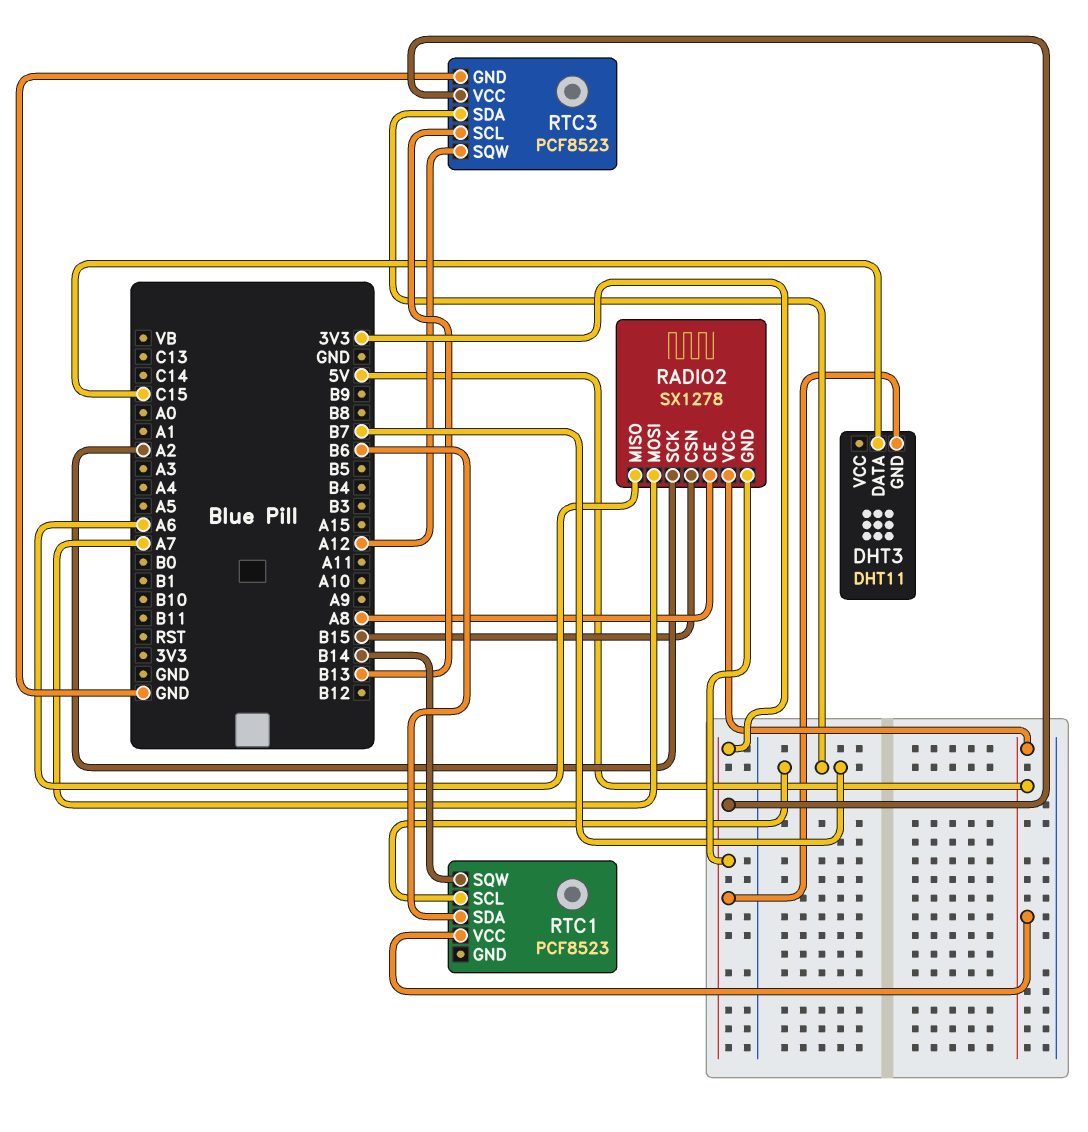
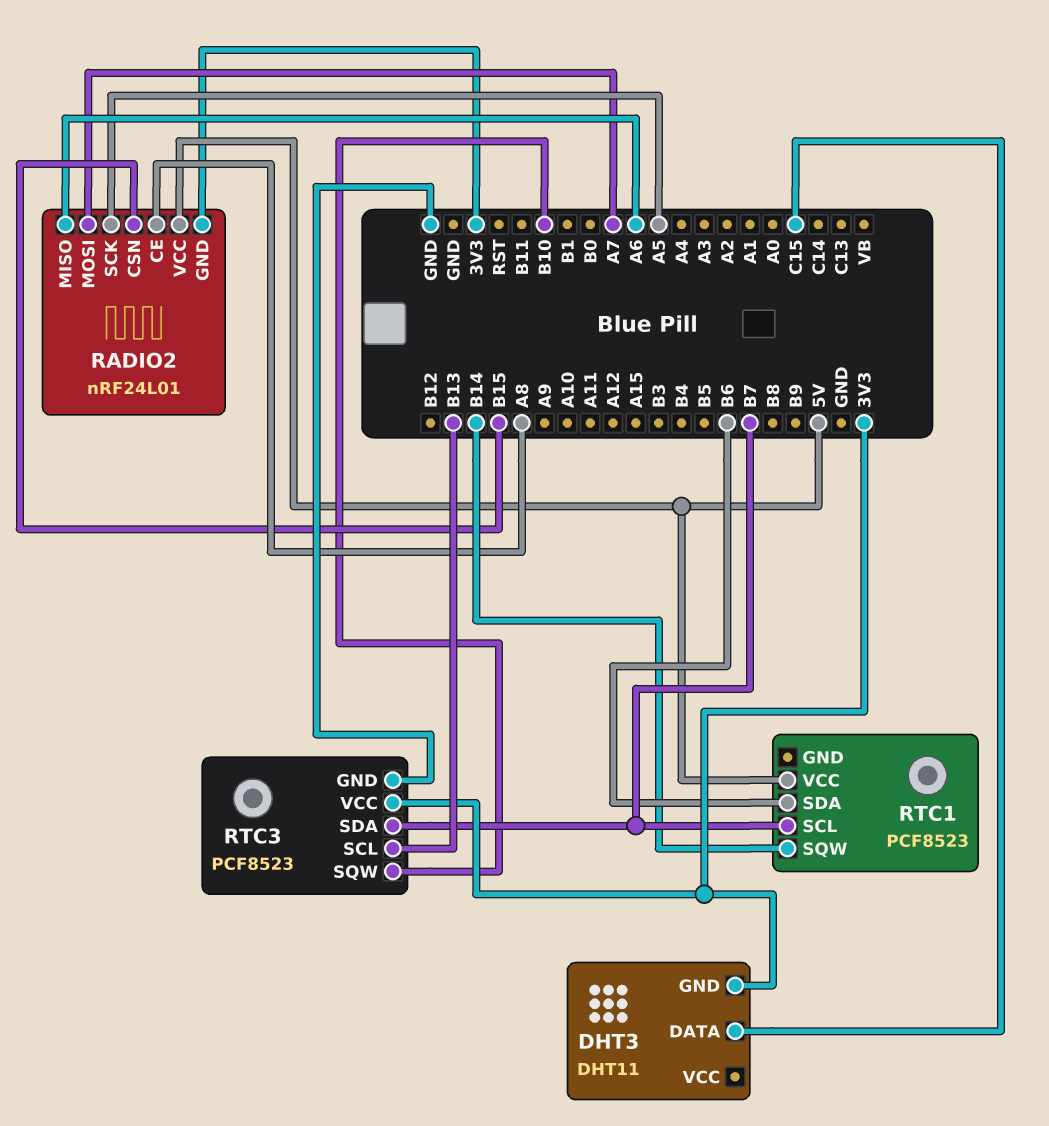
RADIO2: SX1278 -> nRF24L01
RADIO2 pin SCK: A2 -> A5
RTC3 pin SQW: A12 -> B10

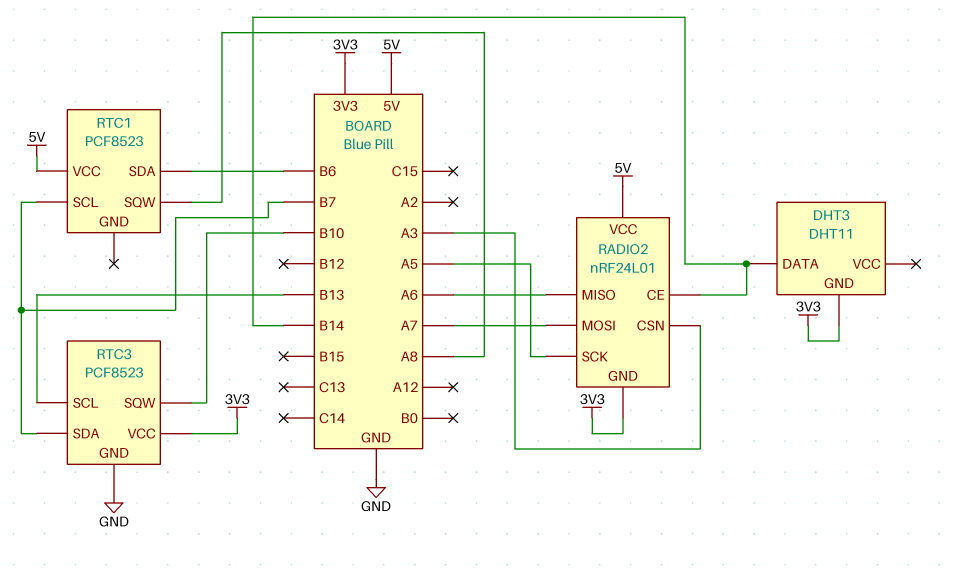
DHT3 pin DATA: C15 -> B14
RADIO2 pin CE: A8 -> B14
RADIO2 pin CSN: B15 -> A3
RTC1 pin SQW: B14 -> A8

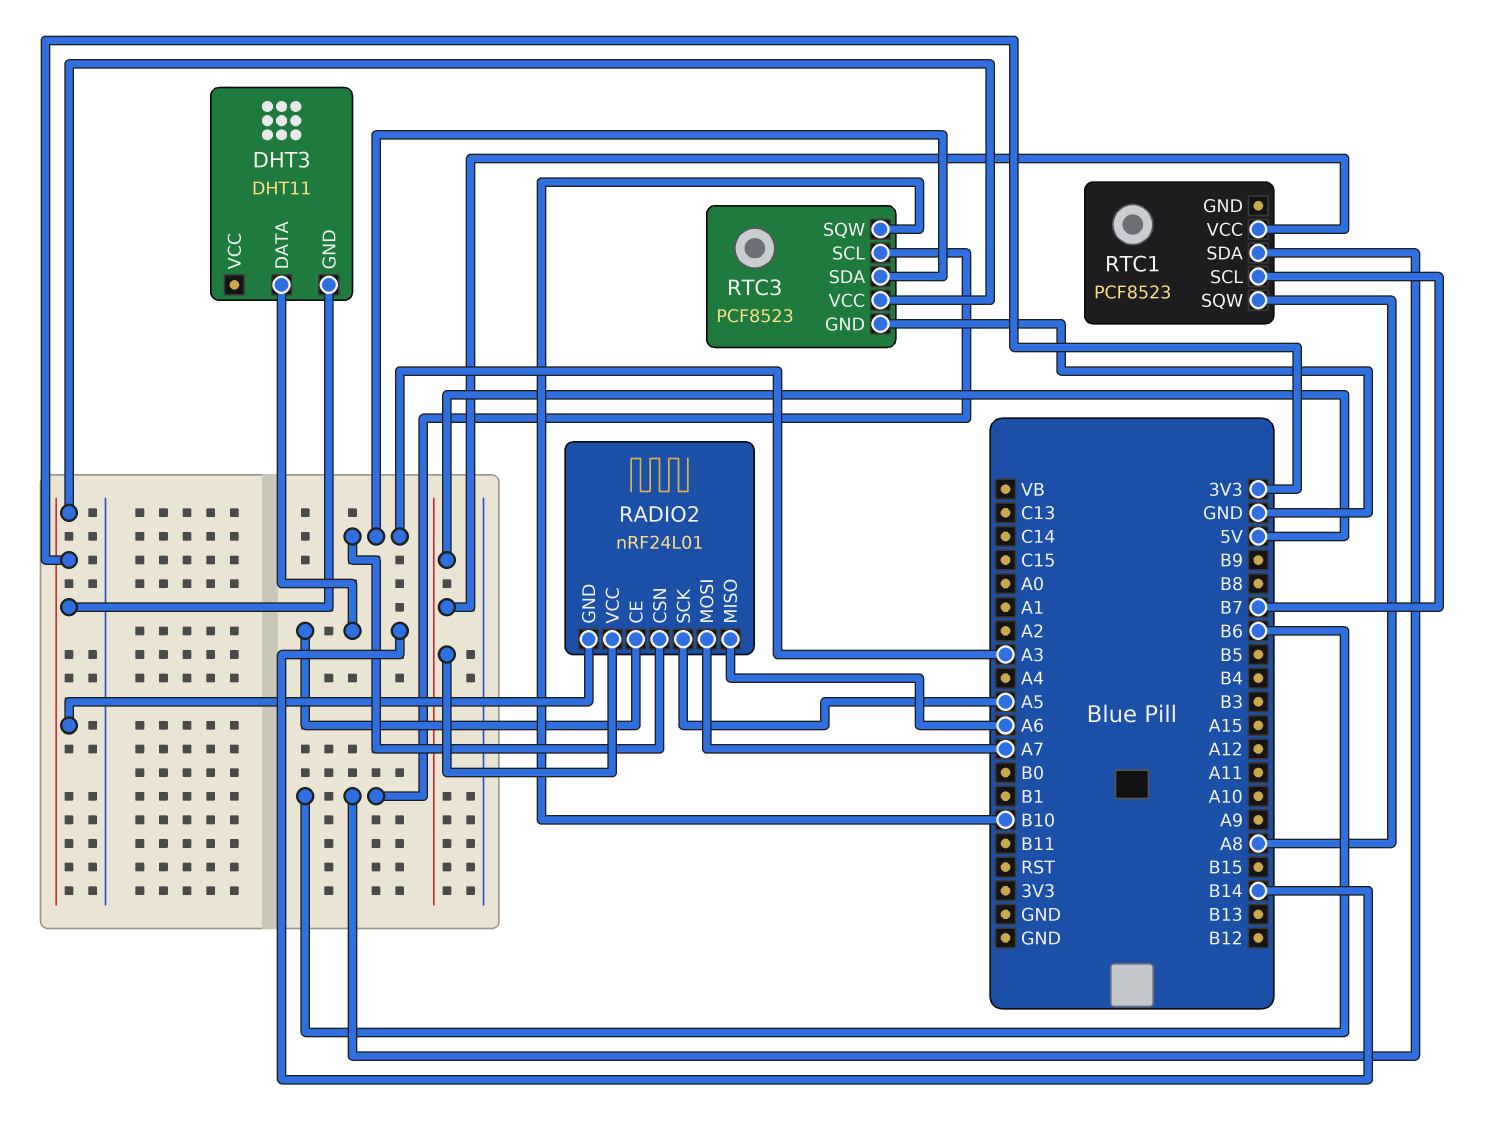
RTC3 pin SCL: B13 -> B6
RTC3 pin SDA: B7 -> A3

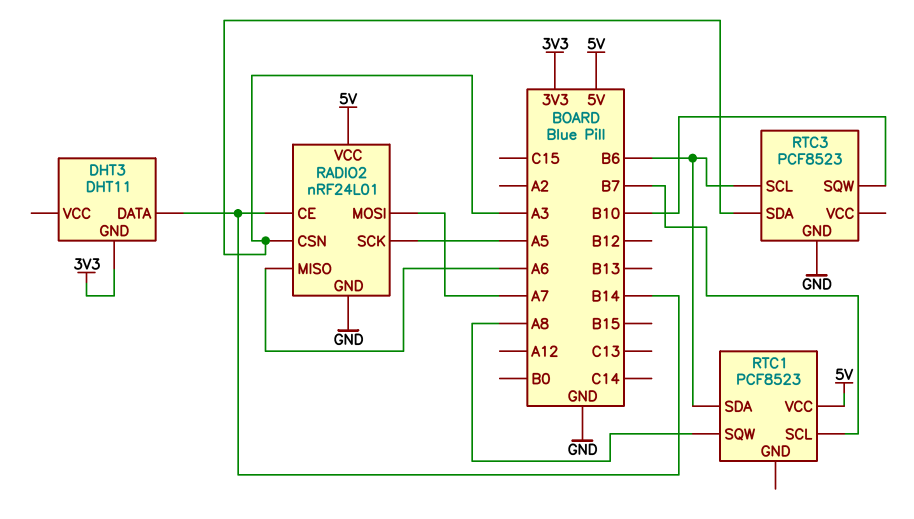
RADIO2 pin GND: 3V3 -> GND
RTC3 pin VCC: 3V3 -> none

